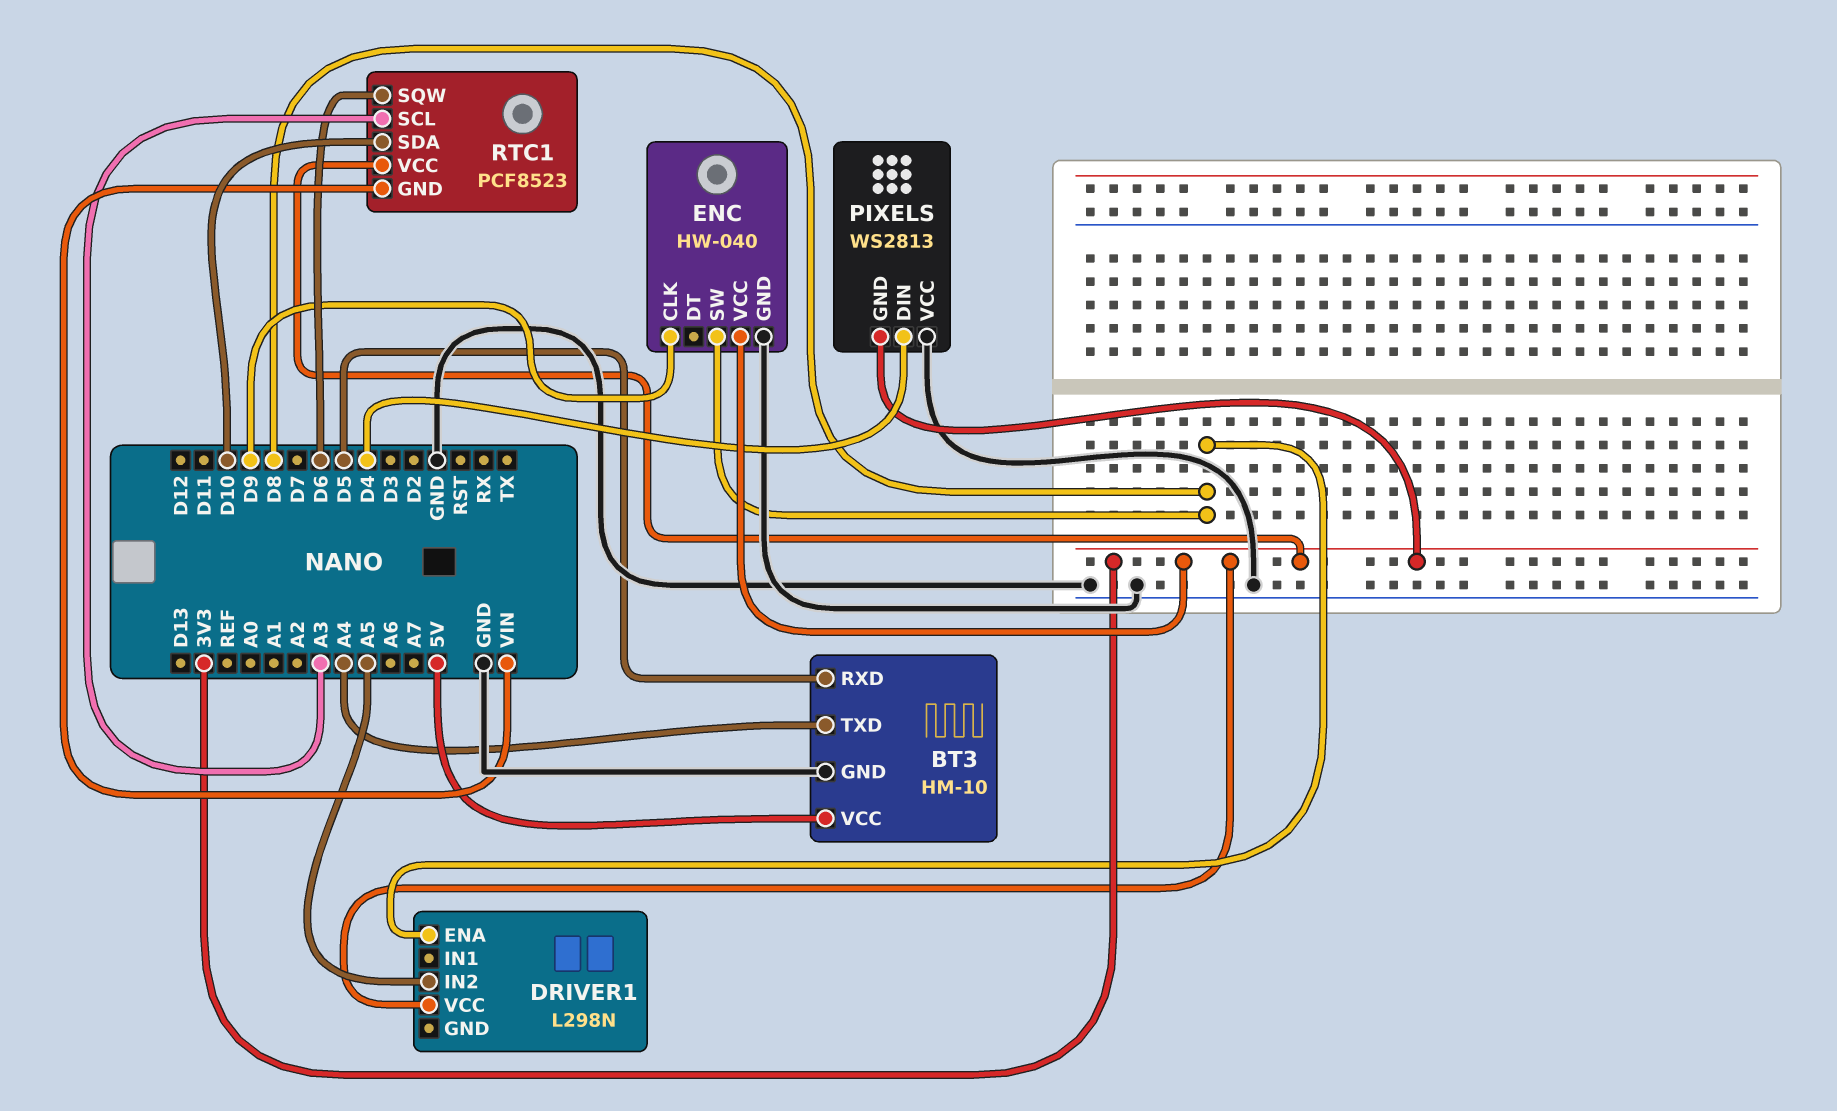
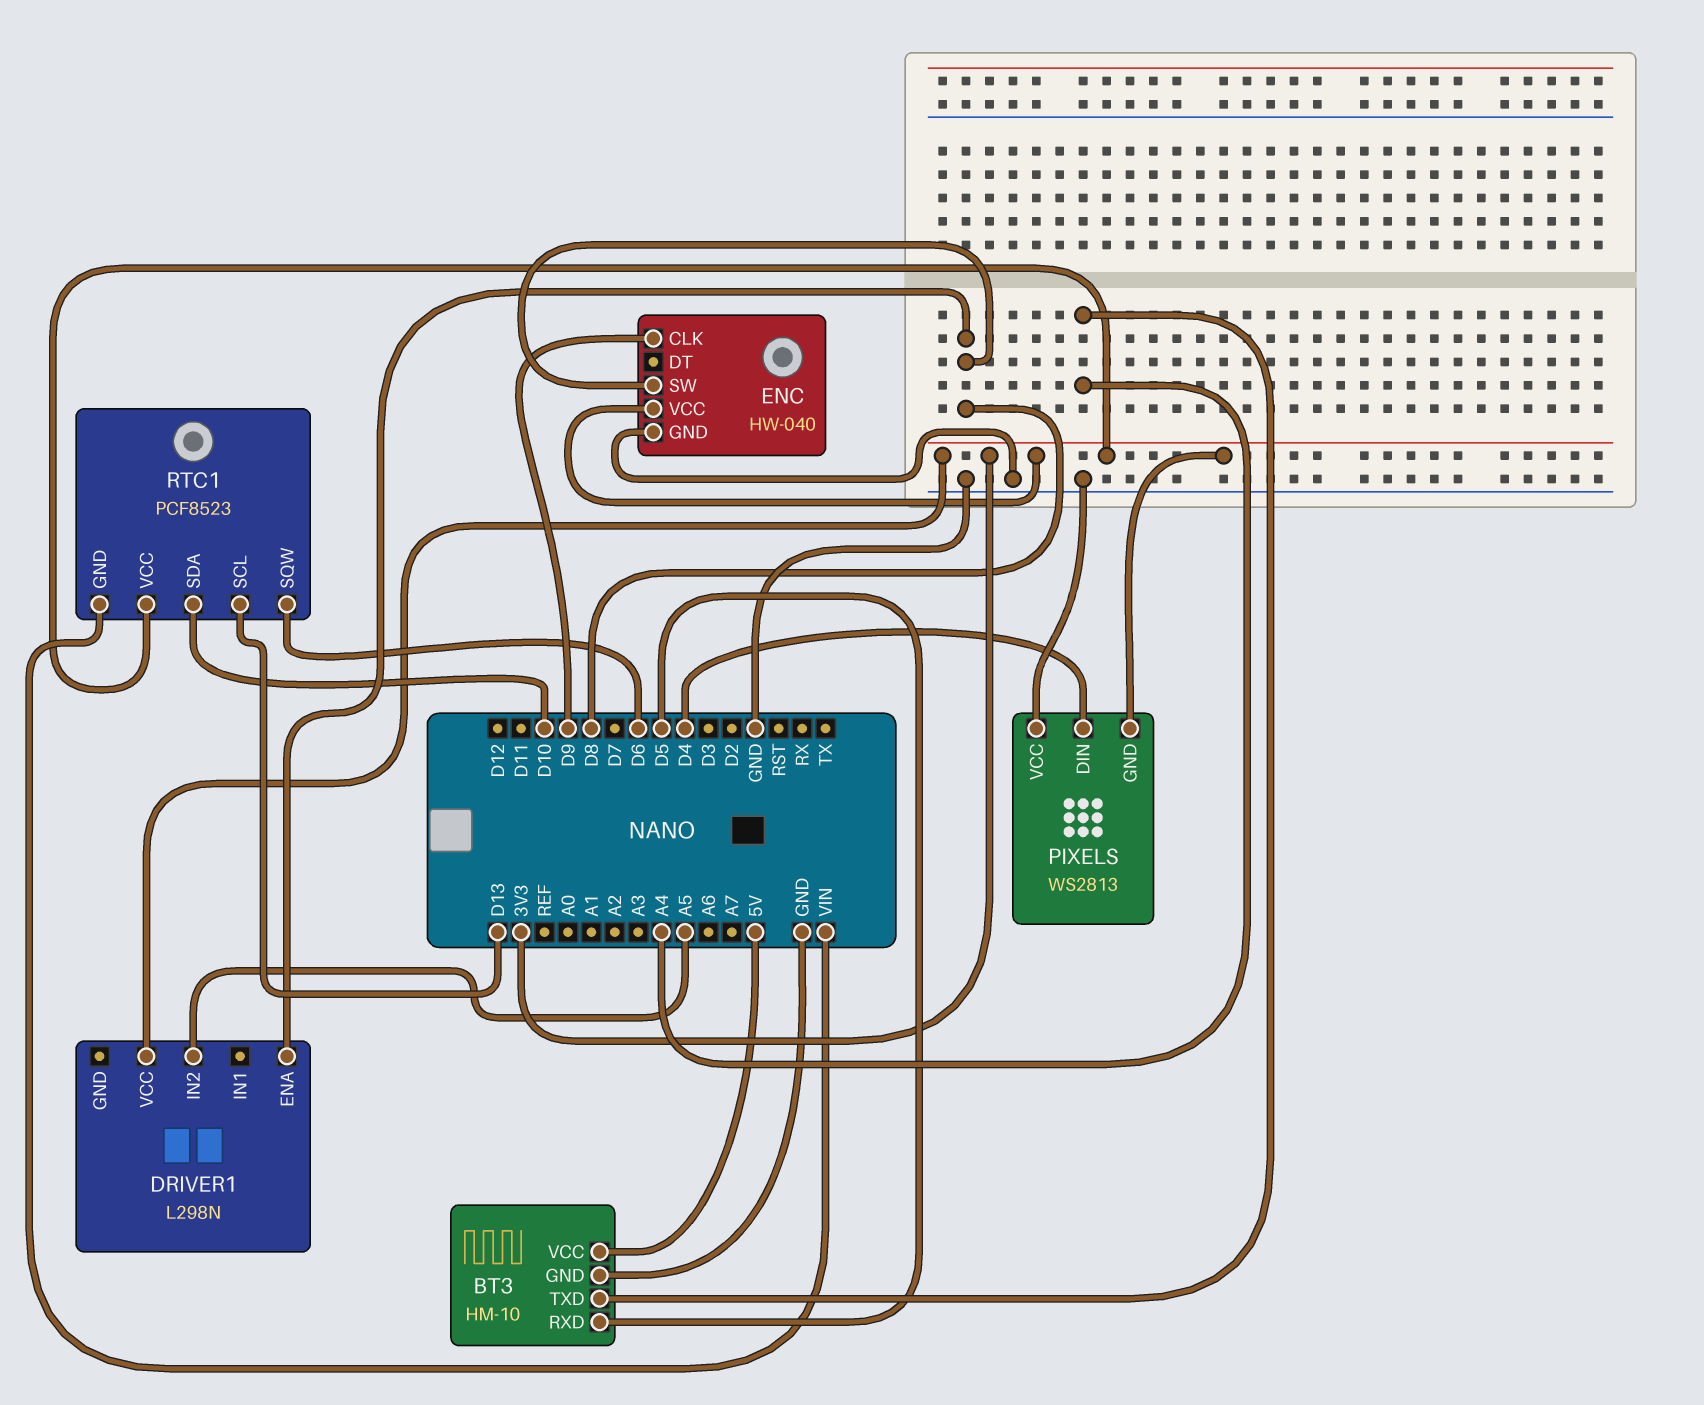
RTC1 pin SCL: A3 -> D13

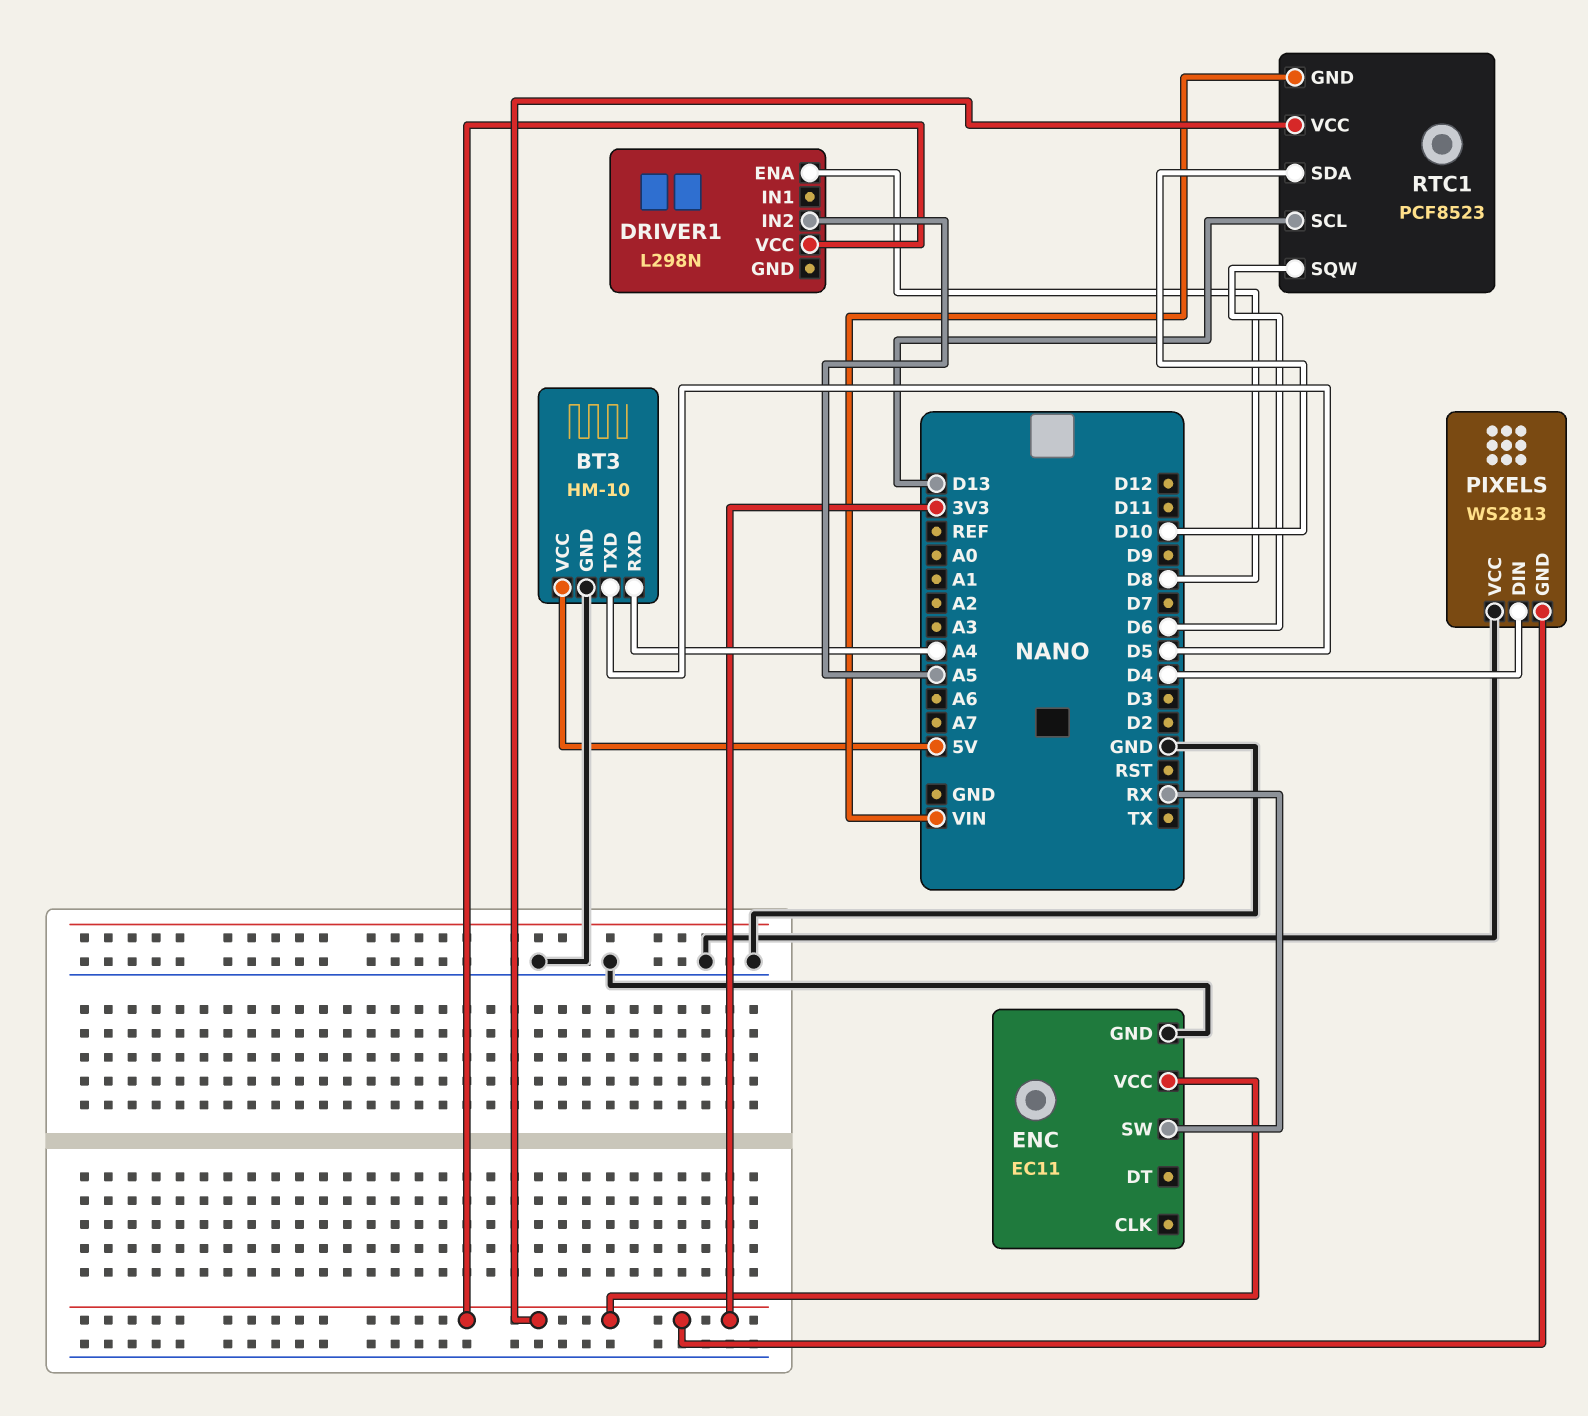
BT3 pin RXD: D5 -> A4
BT3 pin TXD: A4 -> D5
ENC: HW-040 -> EC11
ENC pin CLK: D9 -> none
ENC pin SW: D8 -> RX

